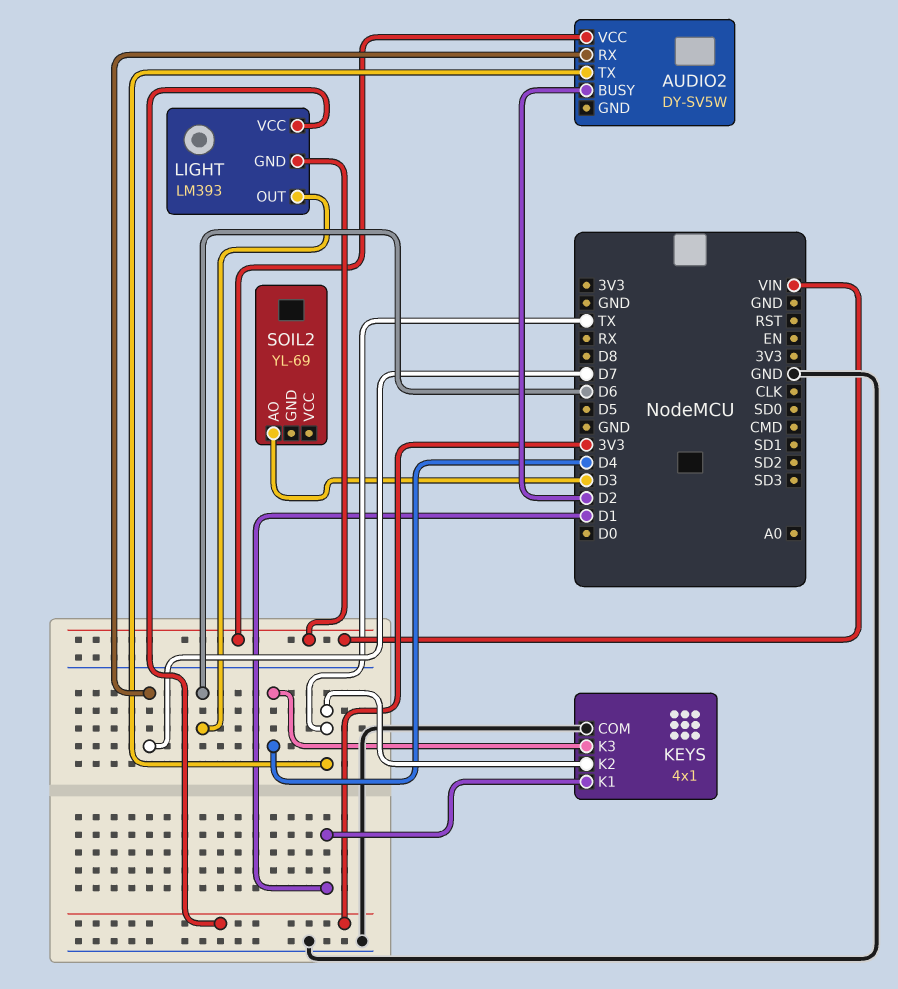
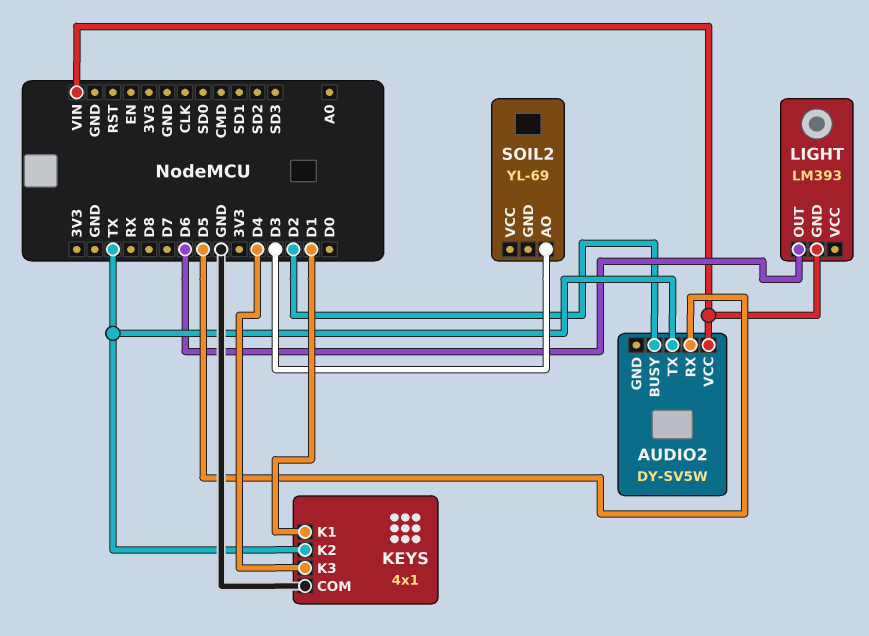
AUDIO2 pin RX: D7 -> D5
LIGHT pin VCC: 3V3 -> none

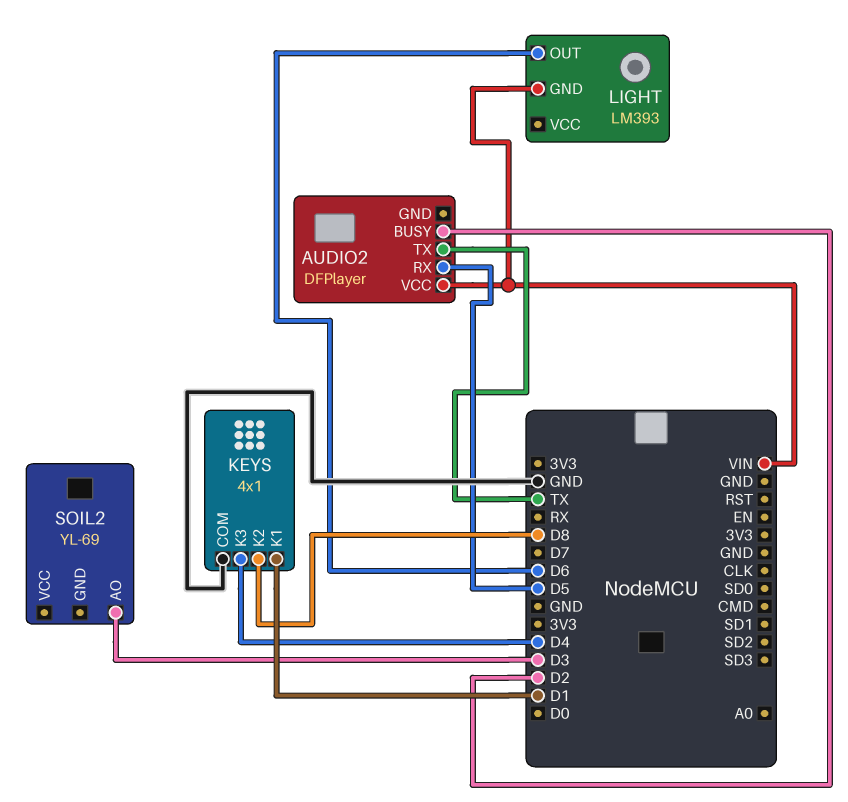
AUDIO2: DY-SV5W -> DFPlayer
KEYS pin K2: TX -> D8

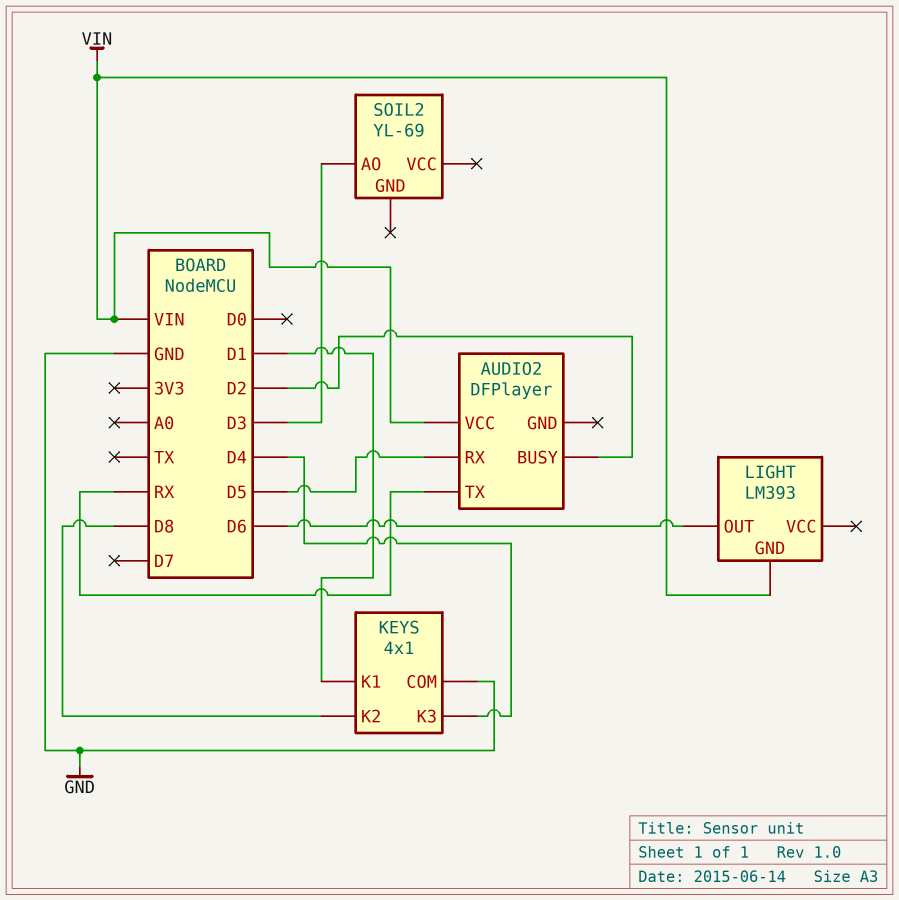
AUDIO2 pin TX: TX -> RX

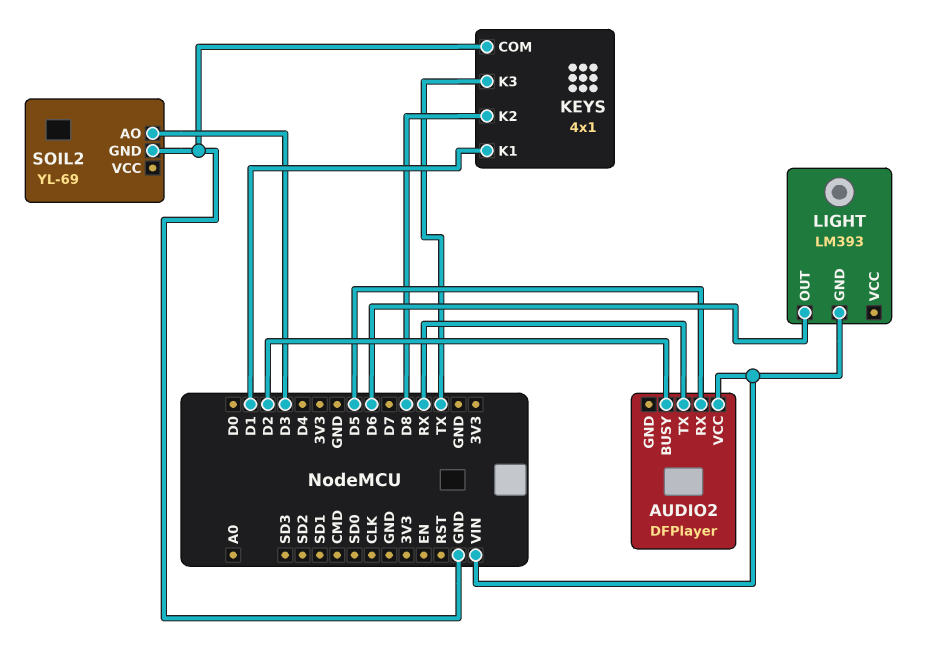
KEYS pin K3: D4 -> TX
SOIL2 pin GND: none -> GND

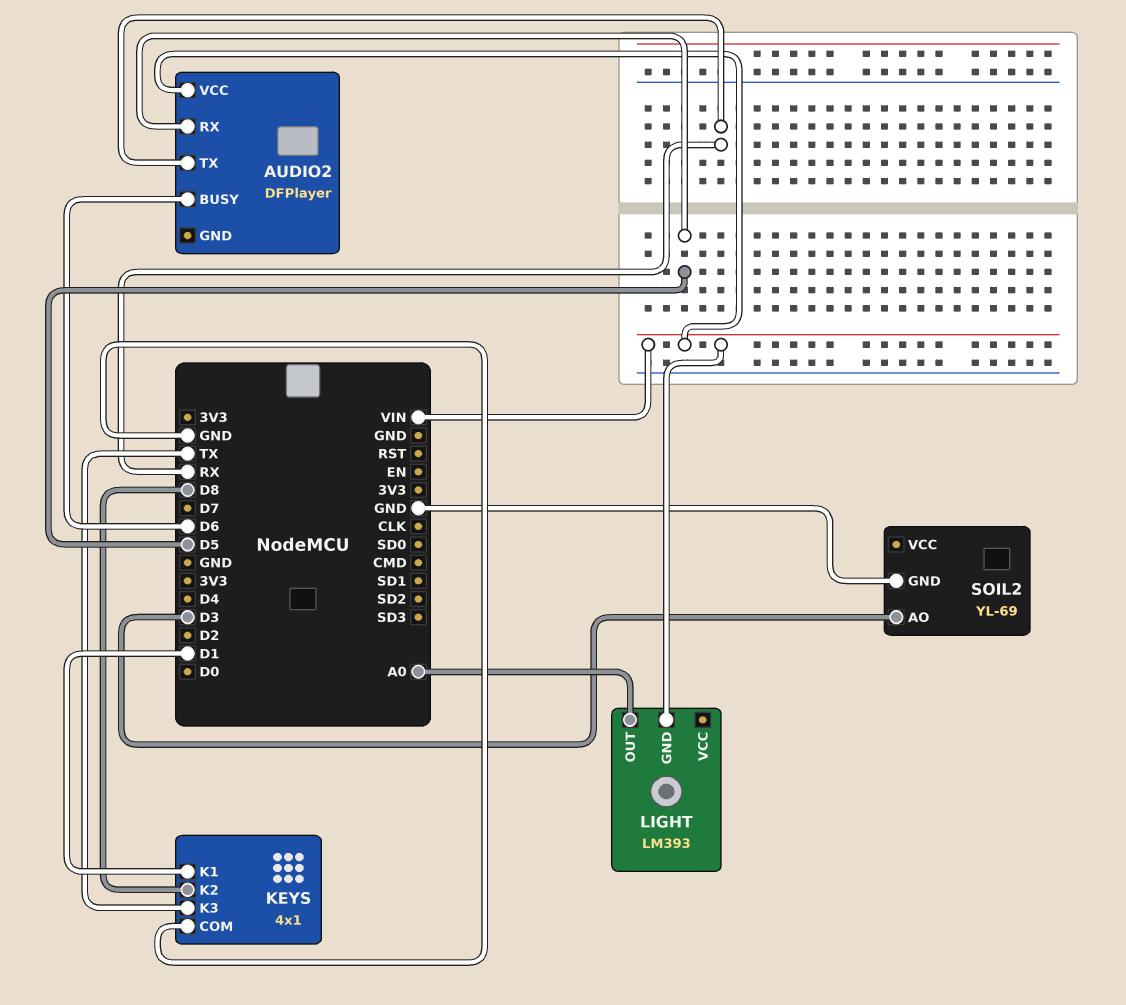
AUDIO2 pin BUSY: D2 -> D6
LIGHT pin OUT: D6 -> A0

